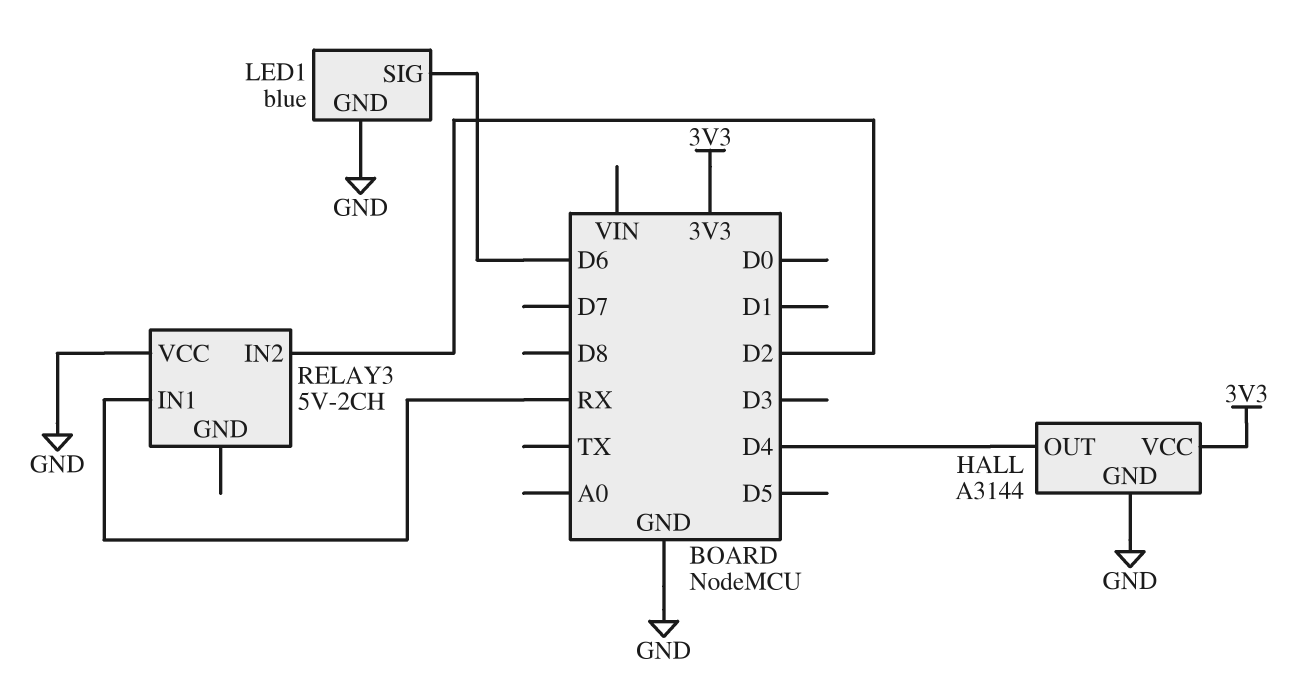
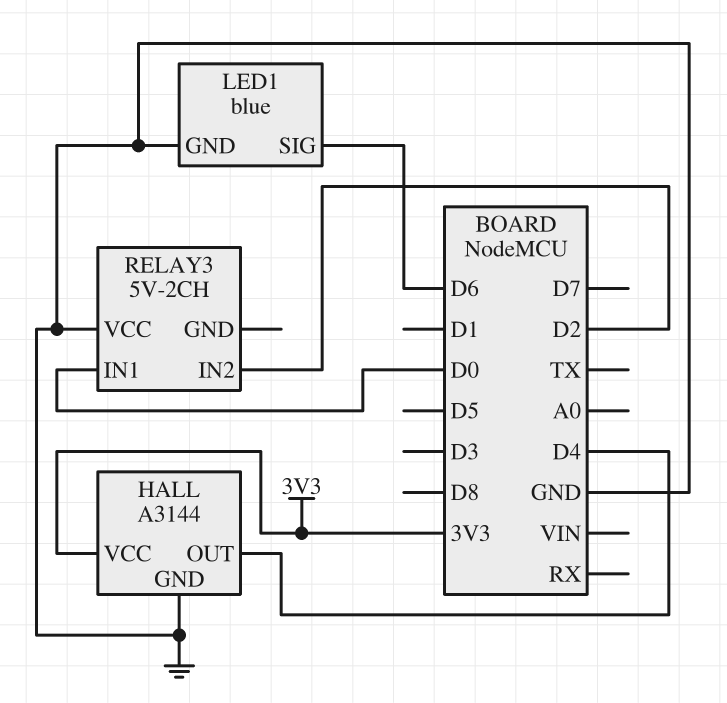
RELAY3 pin IN1: RX -> D0

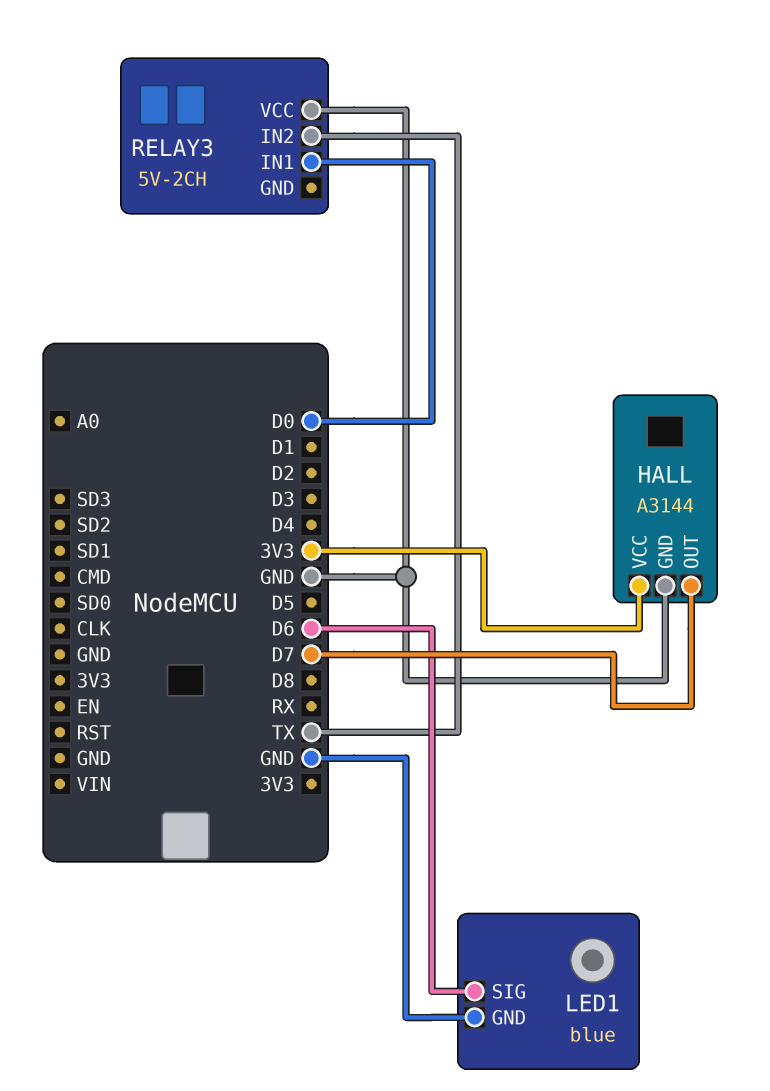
HALL pin OUT: D4 -> D7
RELAY3 pin IN2: D2 -> TX

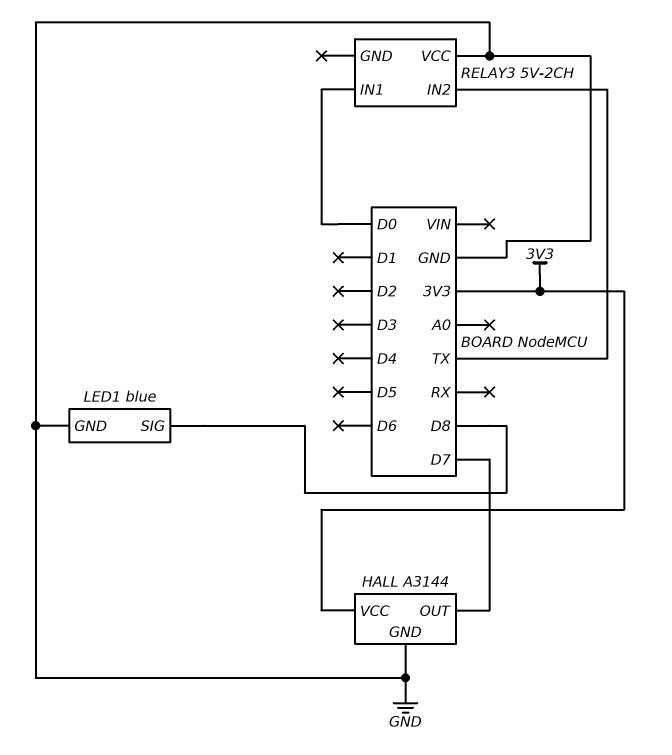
LED1 pin SIG: D6 -> D8

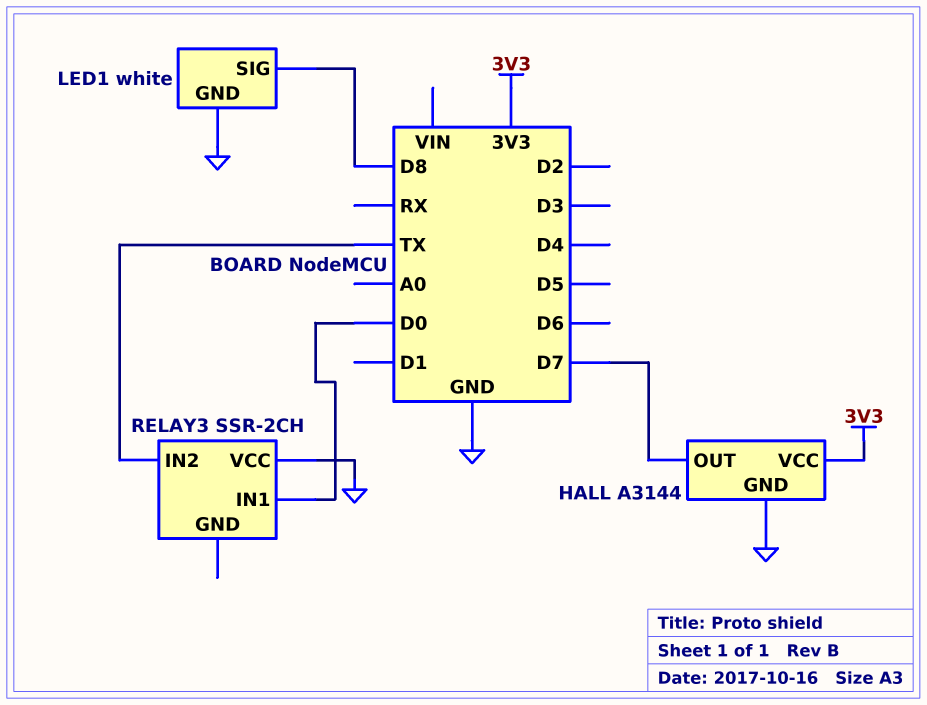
LED1: blue -> white
RELAY3: 5V-2CH -> SSR-2CH

